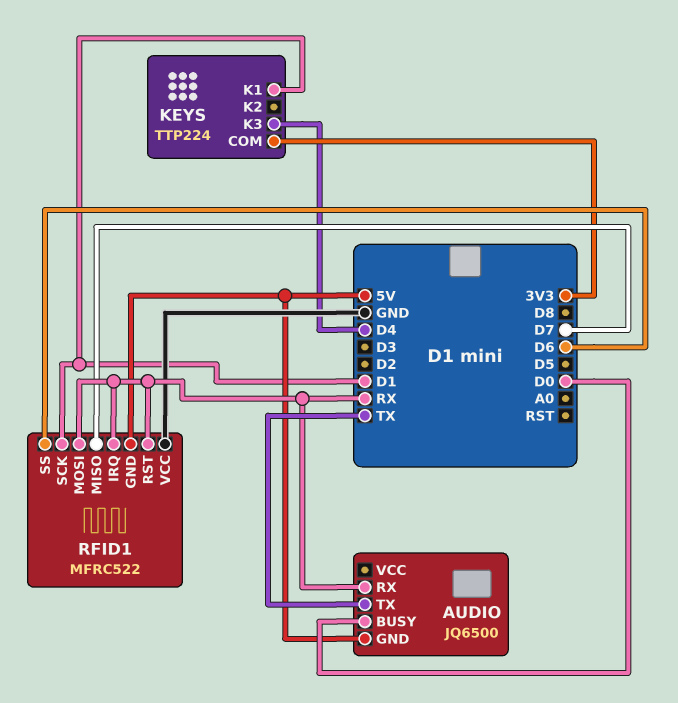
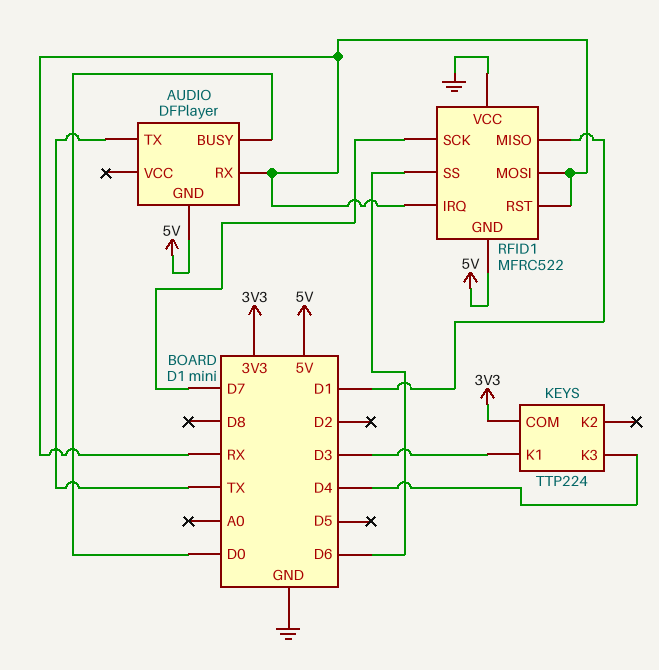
AUDIO: JQ6500 -> DFPlayer
KEYS pin K1: D1 -> D3
RFID1 pin MISO: D7 -> D1
RFID1 pin SCK: D1 -> D7

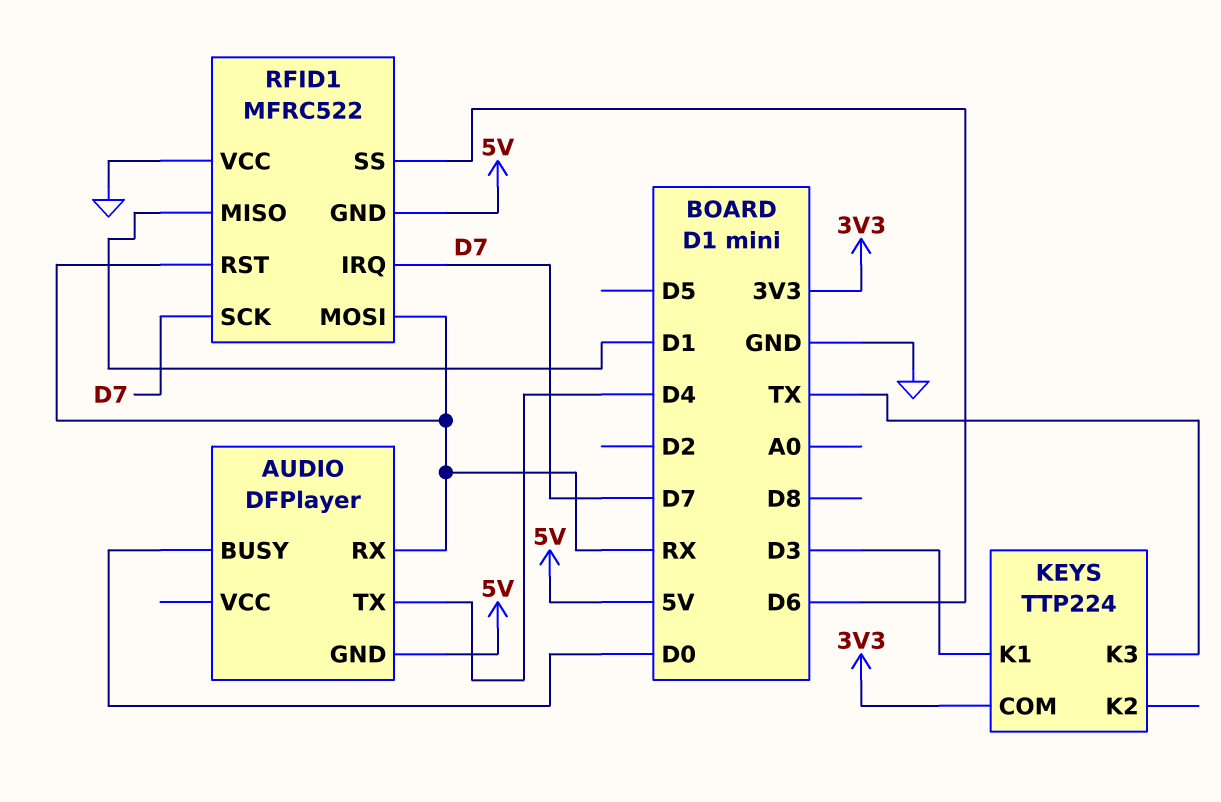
AUDIO pin TX: TX -> D4
KEYS pin K3: D4 -> TX
RFID1 pin IRQ: RX -> D7

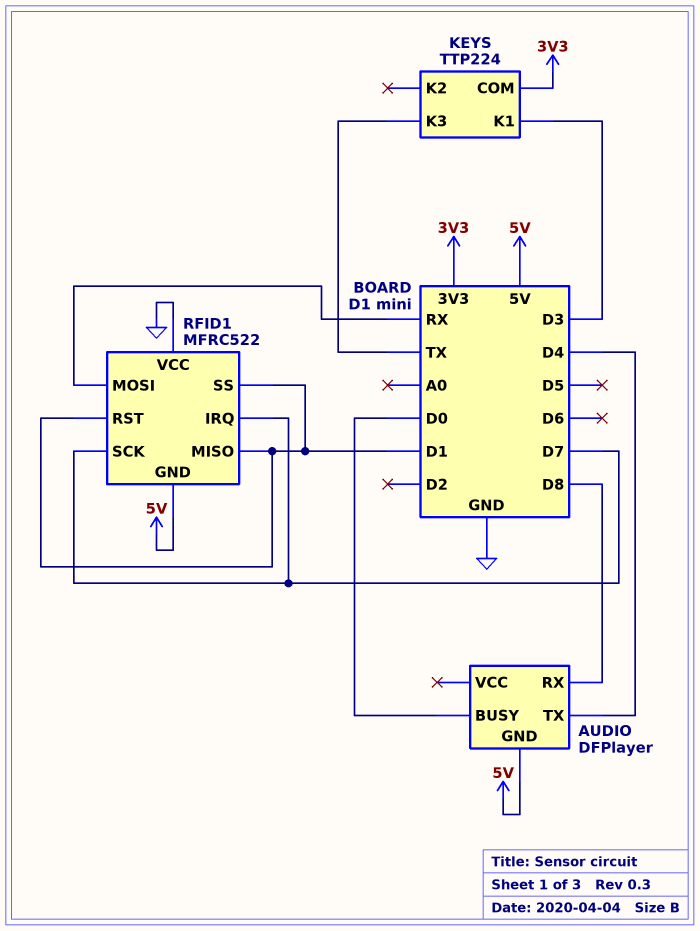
AUDIO pin RX: RX -> D8
RFID1 pin RST: RX -> D1
RFID1 pin SS: D6 -> D1

